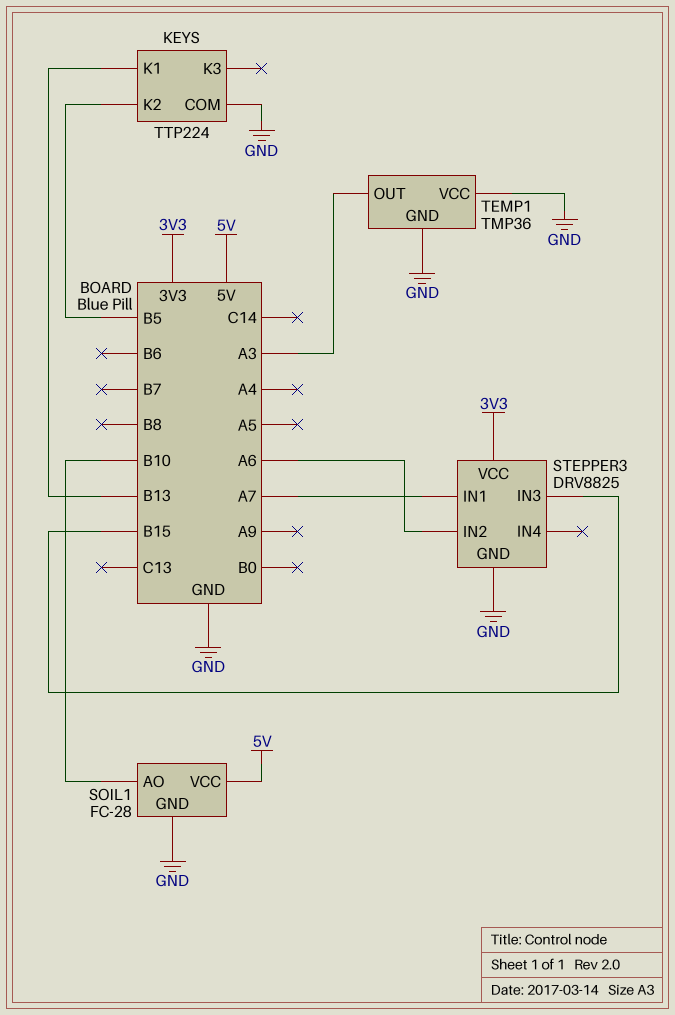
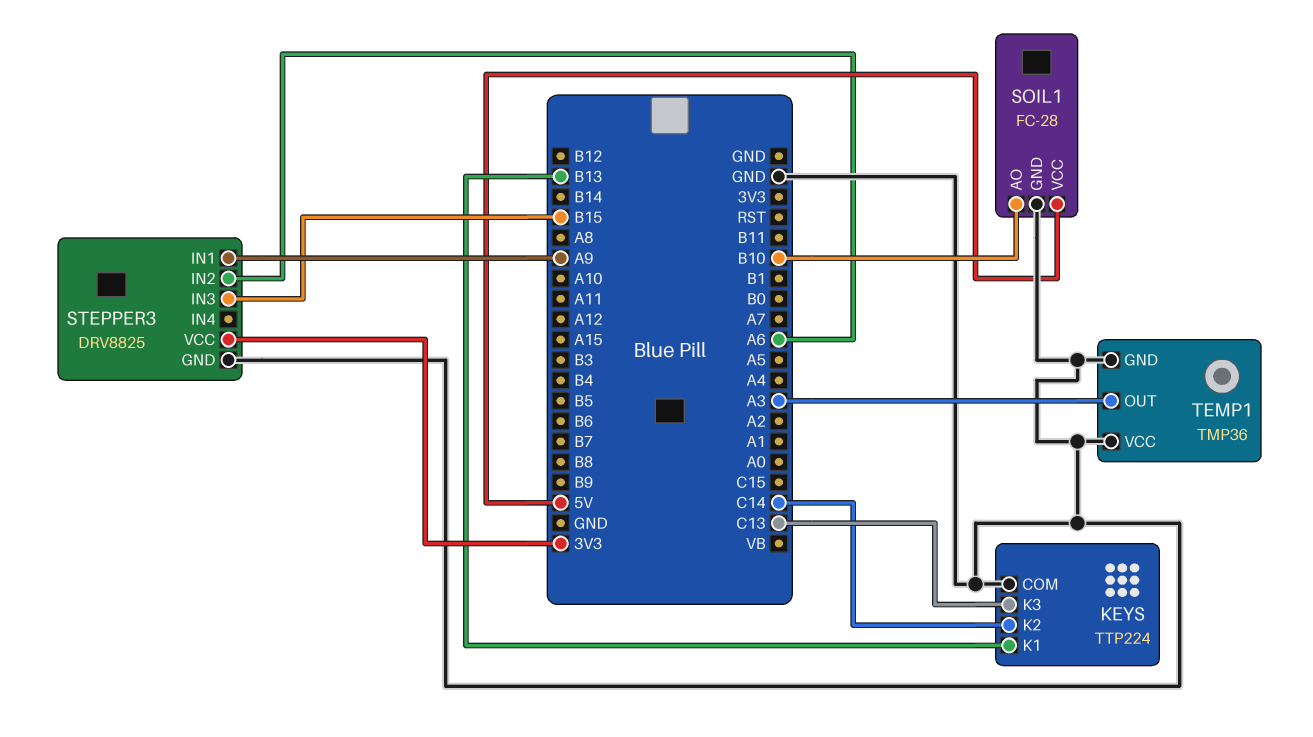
KEYS pin K2: B5 -> C14
KEYS pin K3: none -> C13
STEPPER3 pin IN1: A7 -> A9

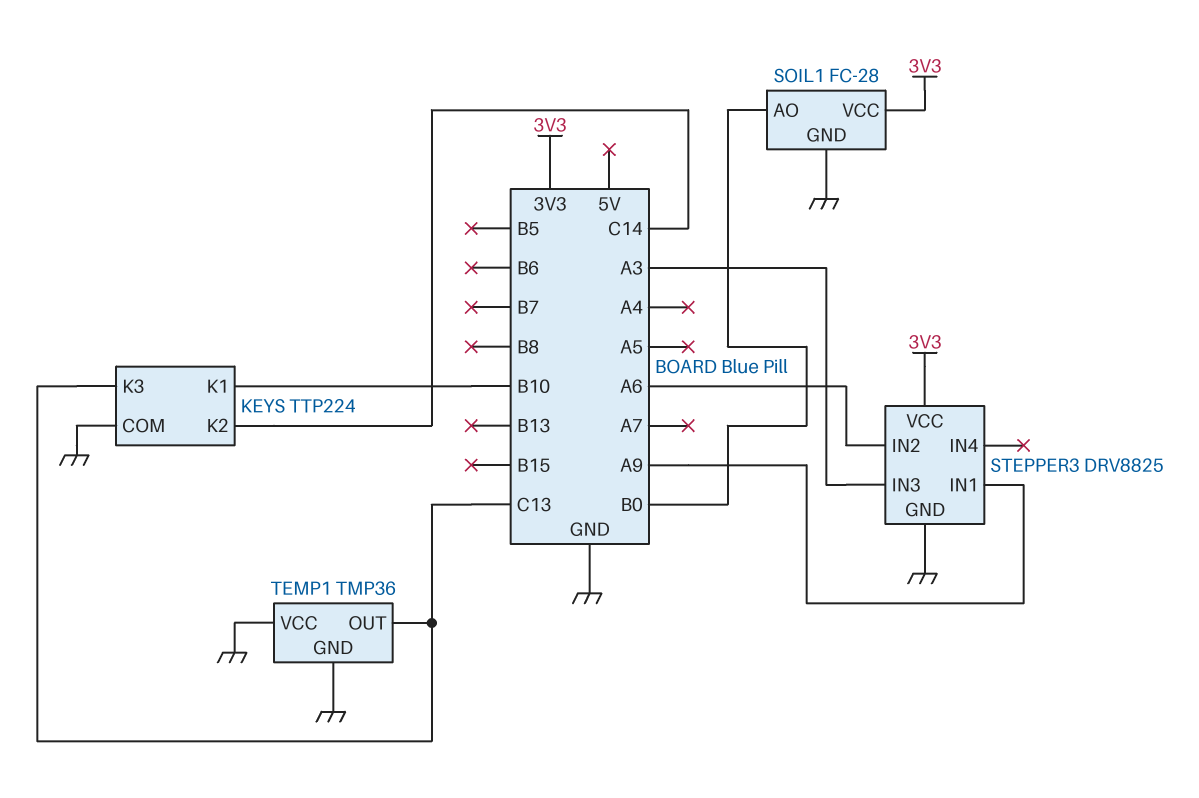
KEYS pin K1: B13 -> B10
SOIL1 pin AO: B10 -> B0
SOIL1 pin VCC: 5V -> 3V3
STEPPER3 pin IN3: B15 -> A3
TEMP1 pin OUT: A3 -> C13

